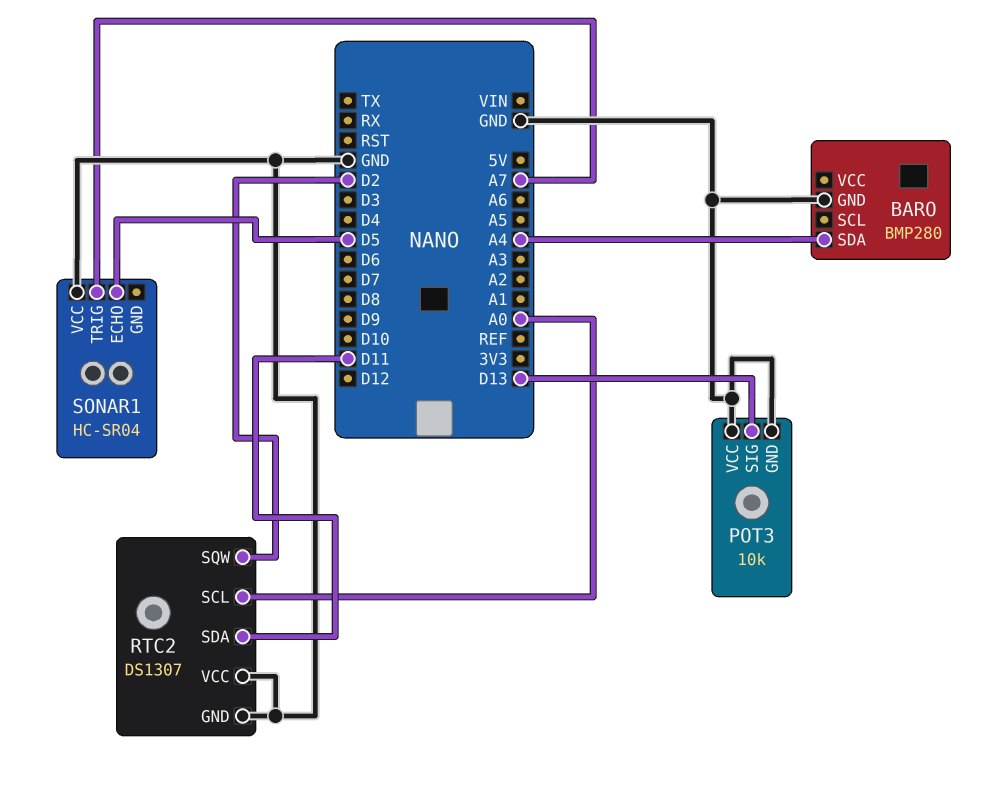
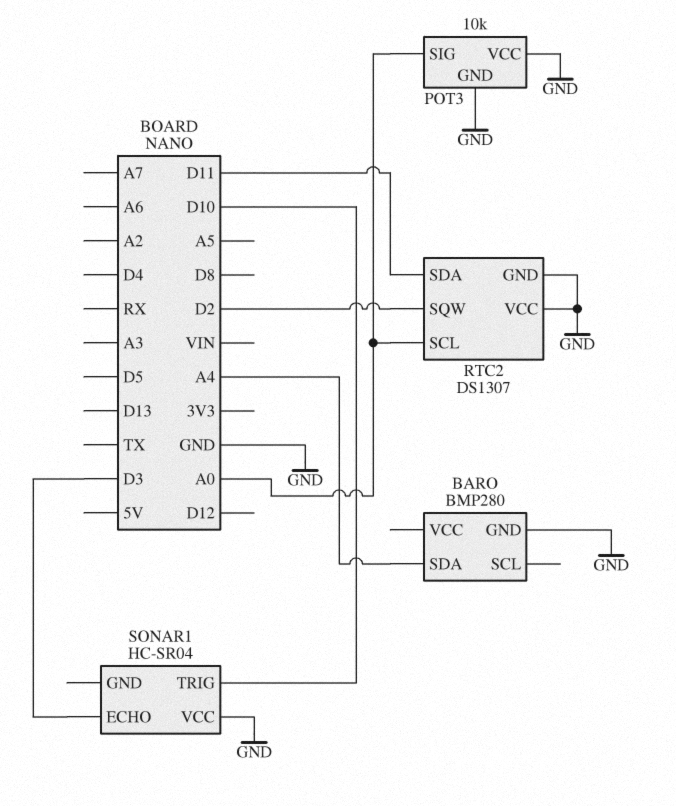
POT3 pin SIG: D13 -> A0
SONAR1 pin ECHO: D5 -> D3
SONAR1 pin TRIG: A7 -> D10

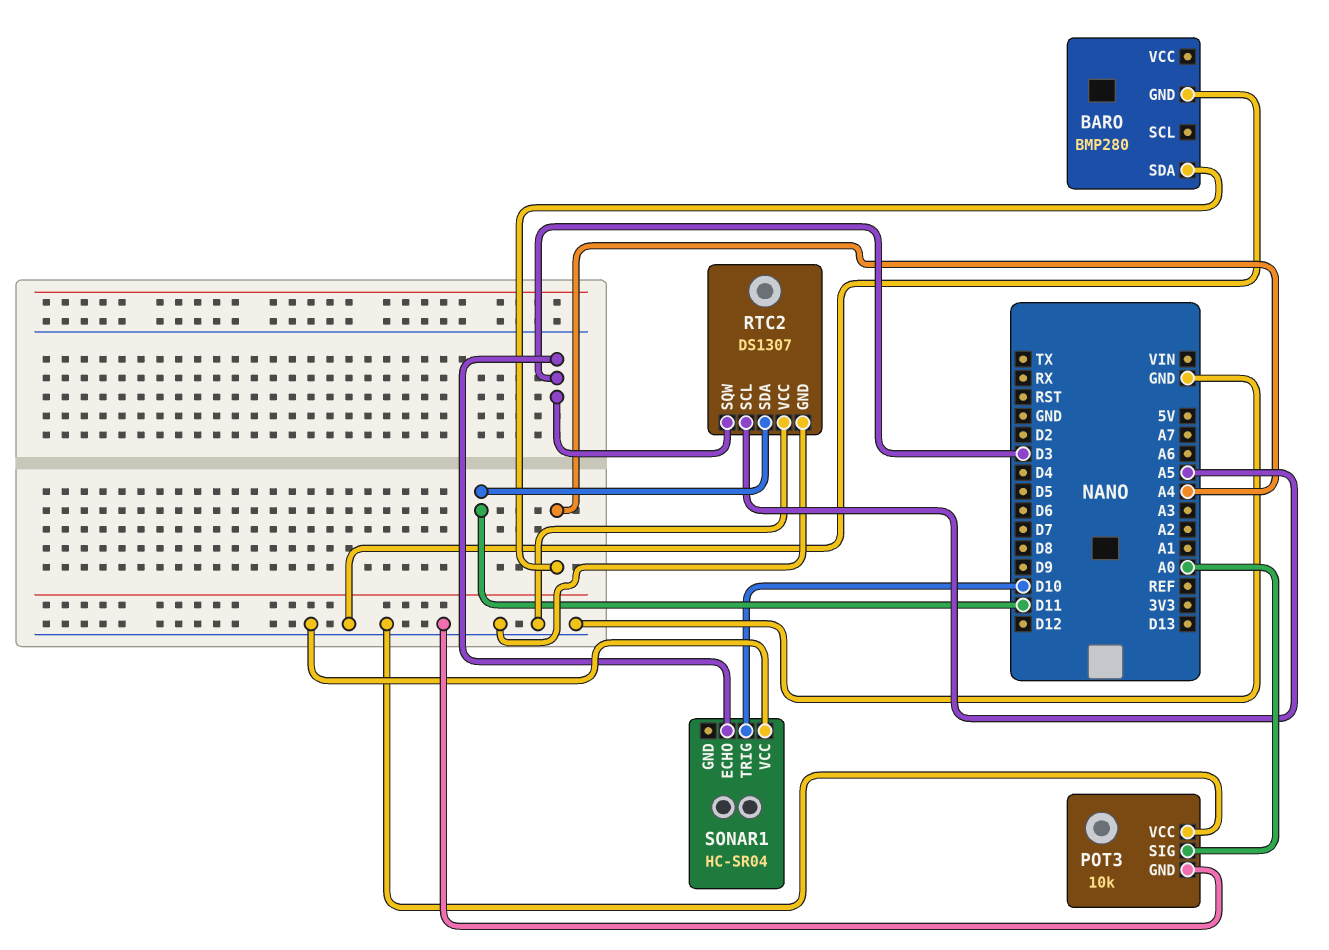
RTC2 pin SCL: A0 -> A5
RTC2 pin SQW: D2 -> D3

